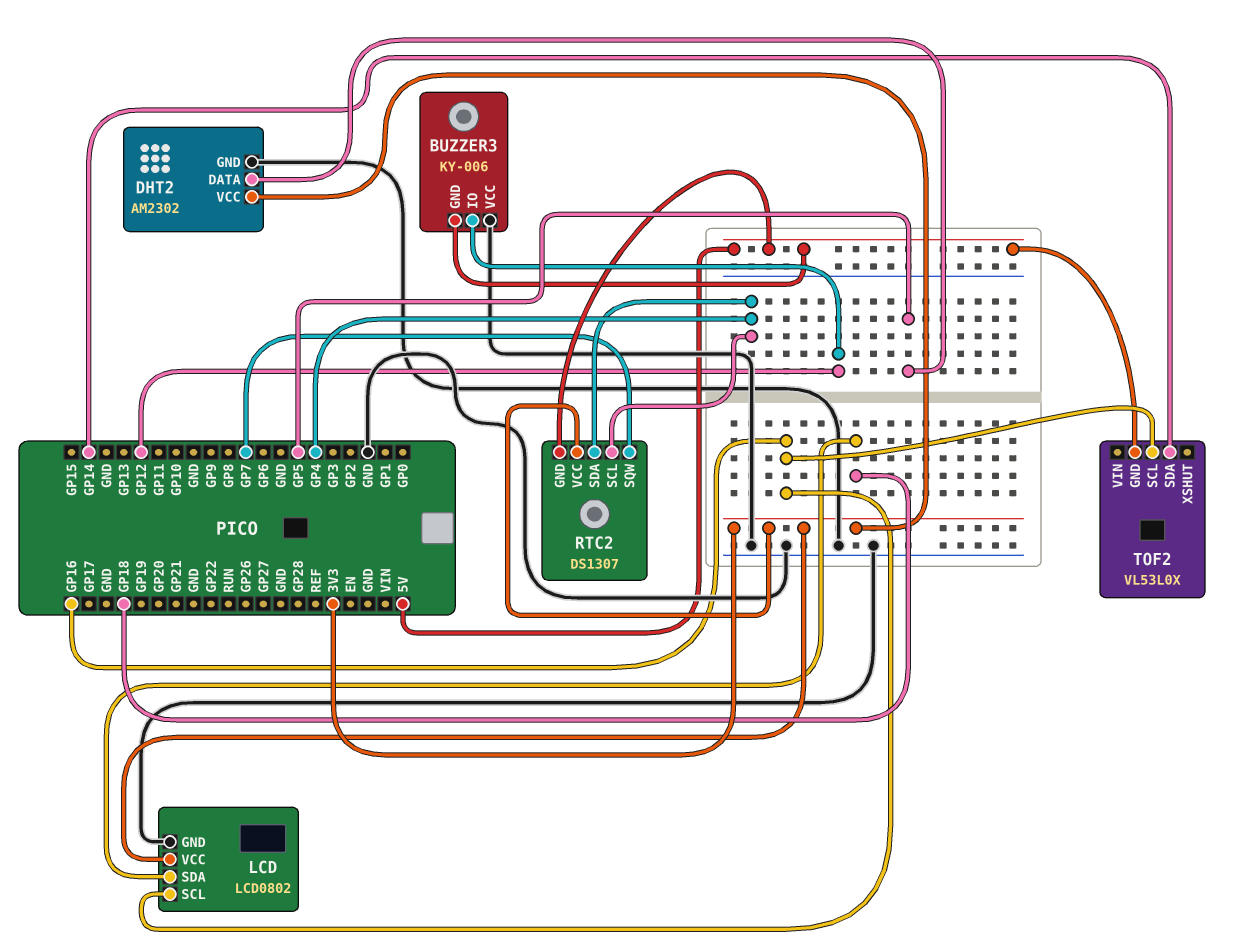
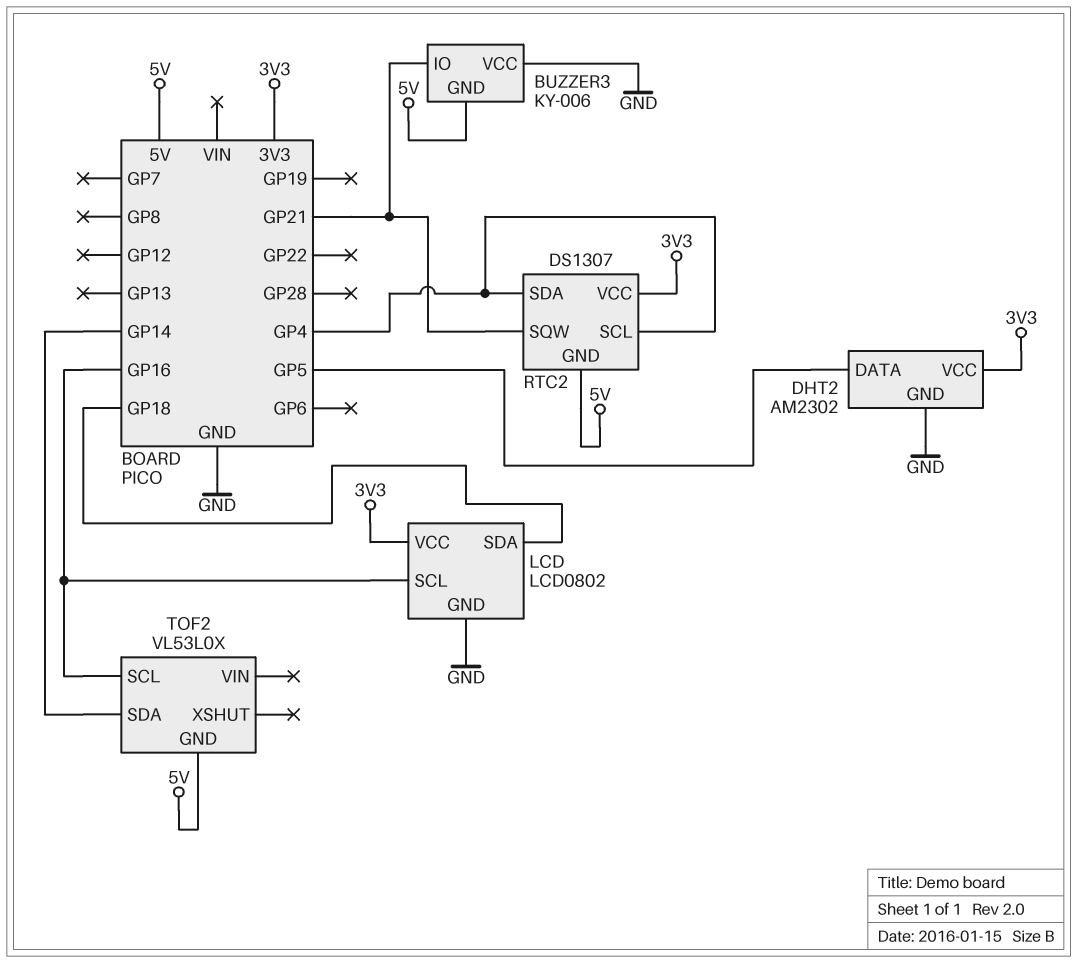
BUZZER3 pin IO: GP12 -> GP21
RTC2 pin SQW: GP7 -> GP21

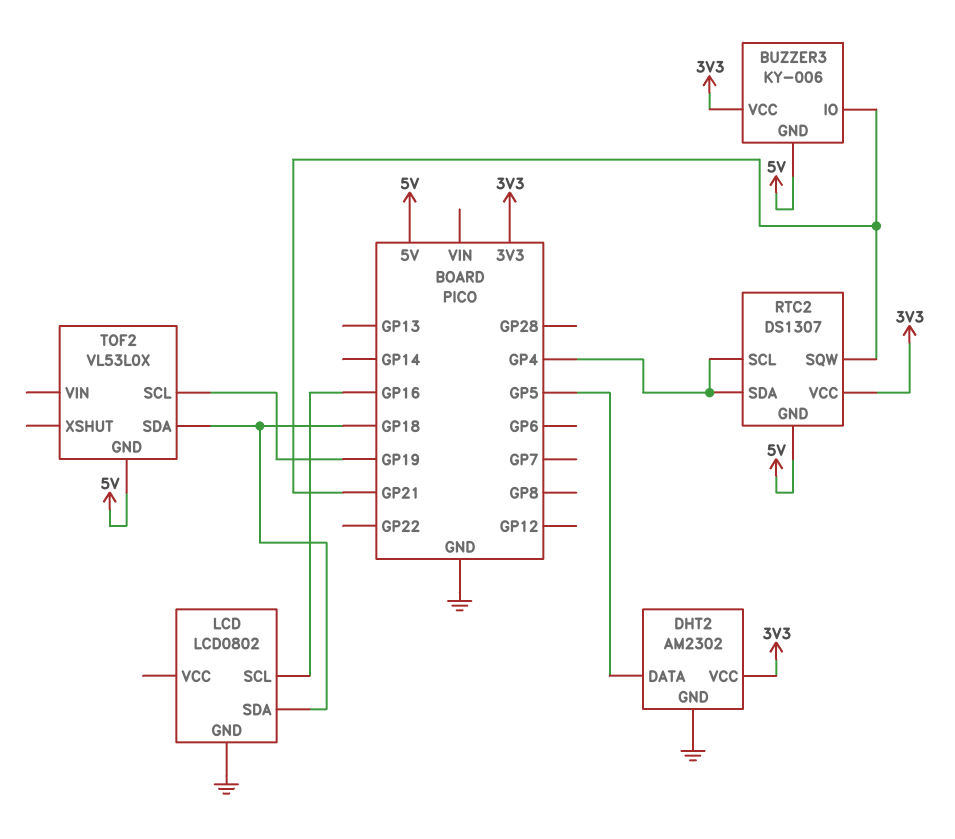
BUZZER3 pin VCC: GND -> 3V3
LCD pin VCC: 3V3 -> none
TOF2 pin SCL: GP16 -> GP19
TOF2 pin SDA: GP14 -> GP18

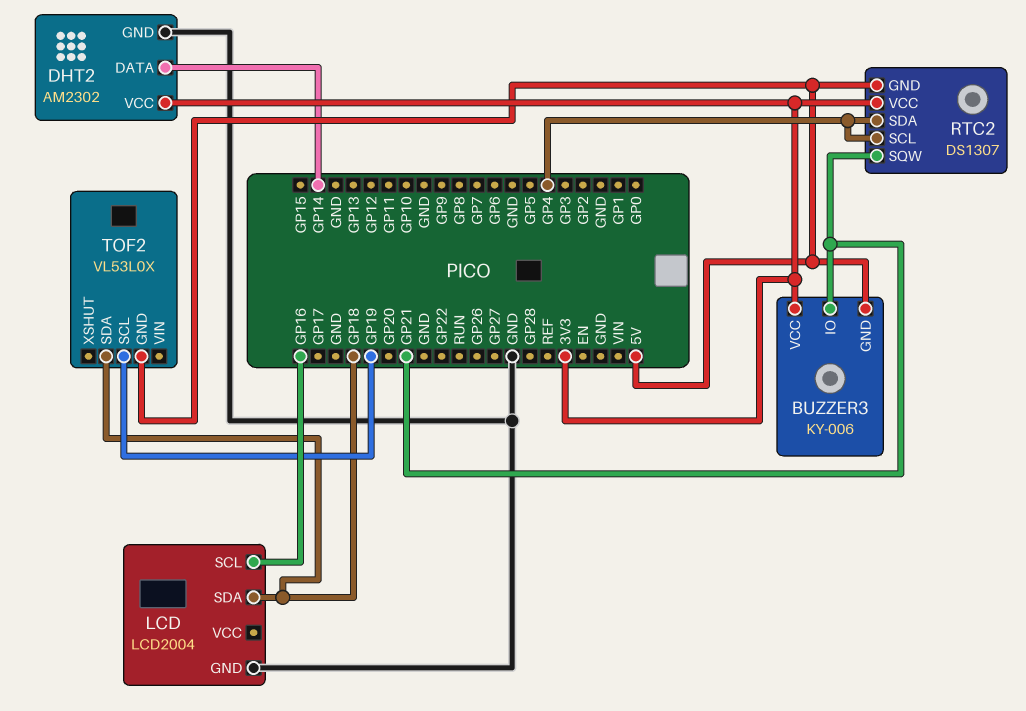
DHT2 pin DATA: GP5 -> GP14
LCD: LCD0802 -> LCD2004

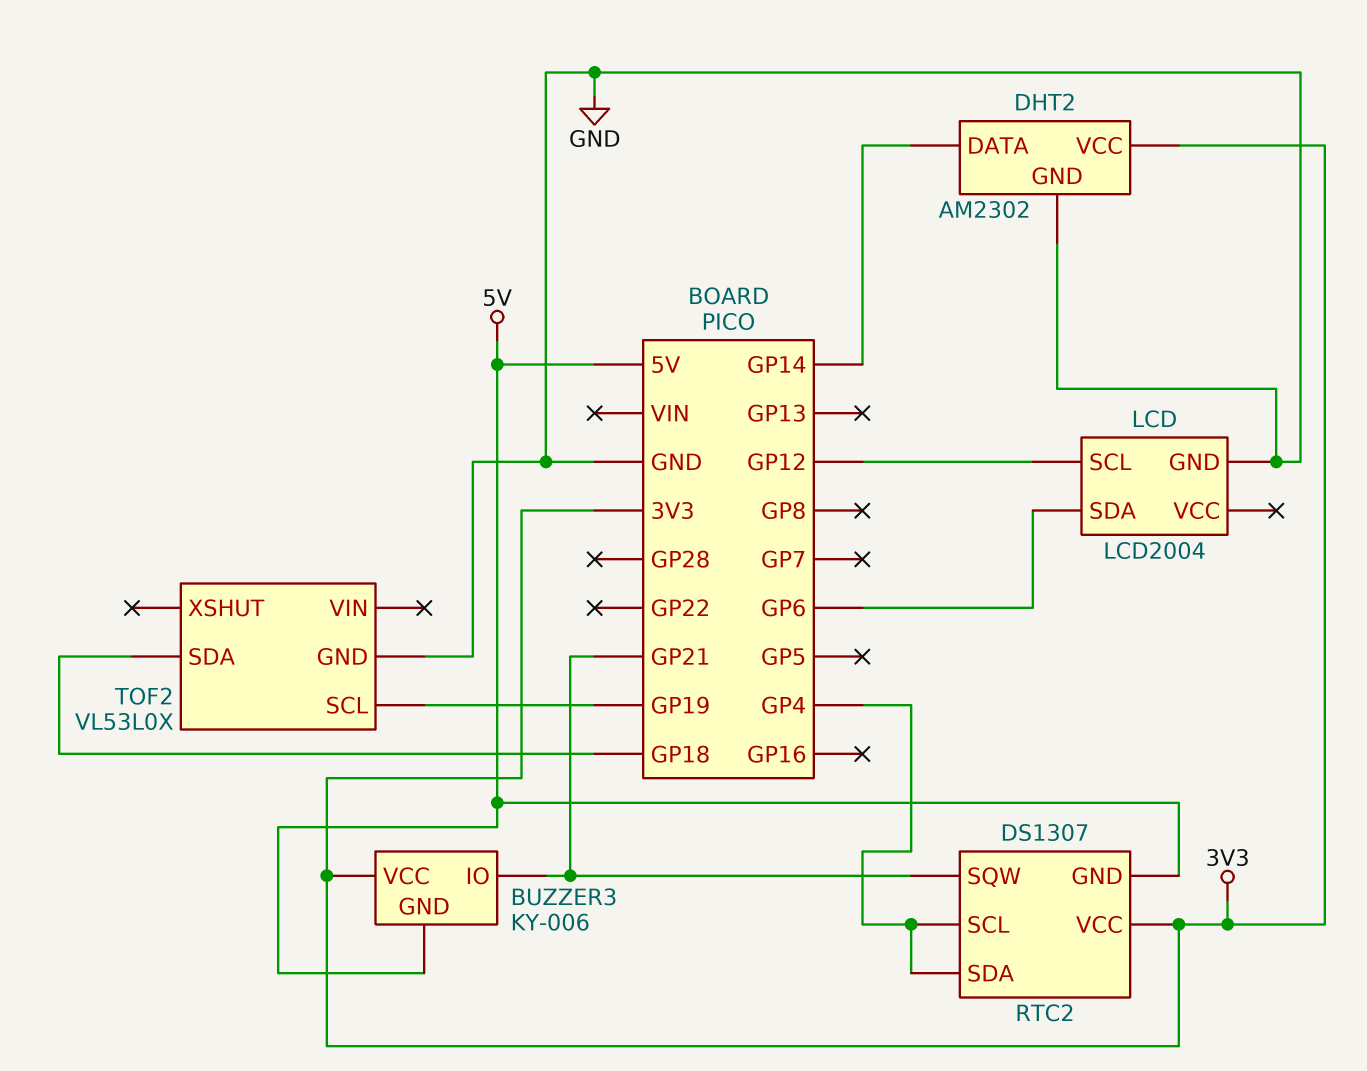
LCD pin SCL: GP16 -> GP12
LCD pin SDA: GP18 -> GP6
TOF2 pin GND: 5V -> GND

